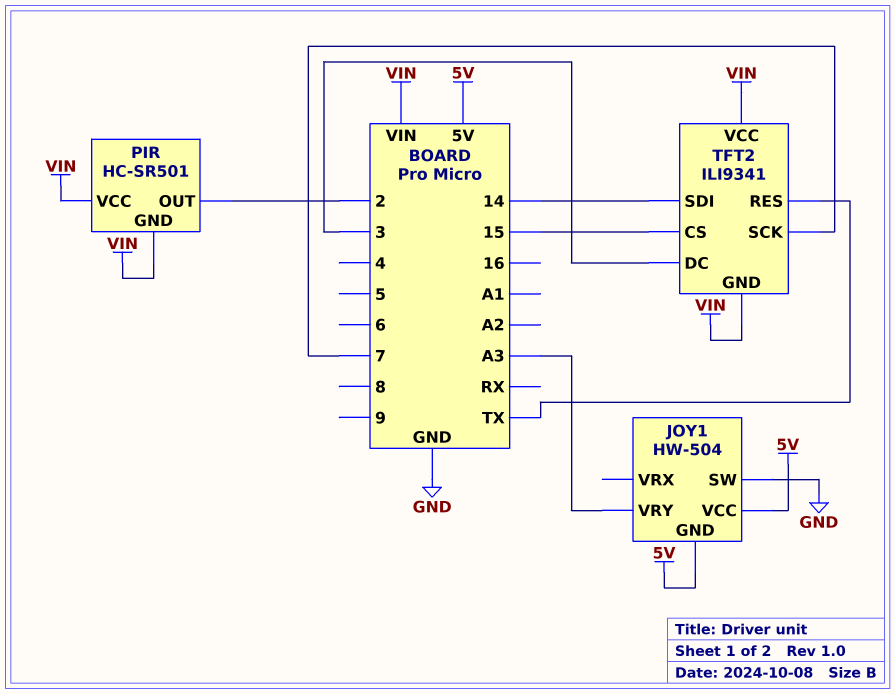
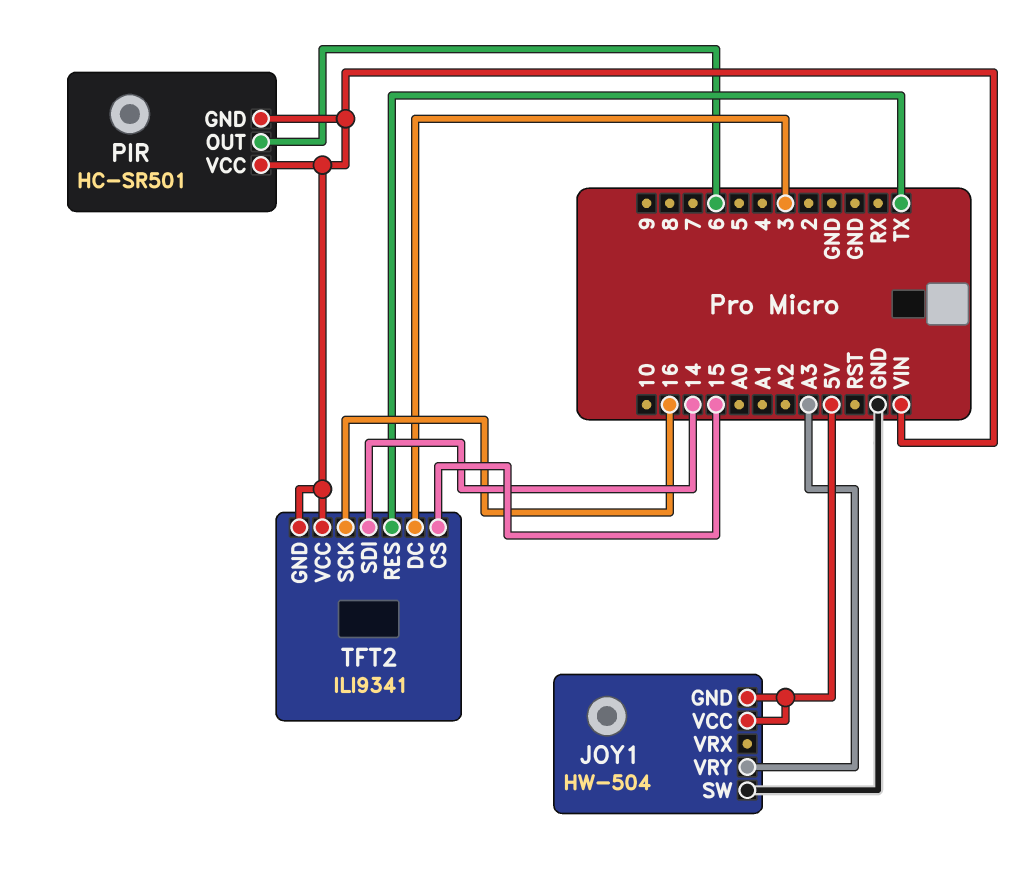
PIR pin OUT: 2 -> 6
TFT2 pin SCK: 7 -> 16

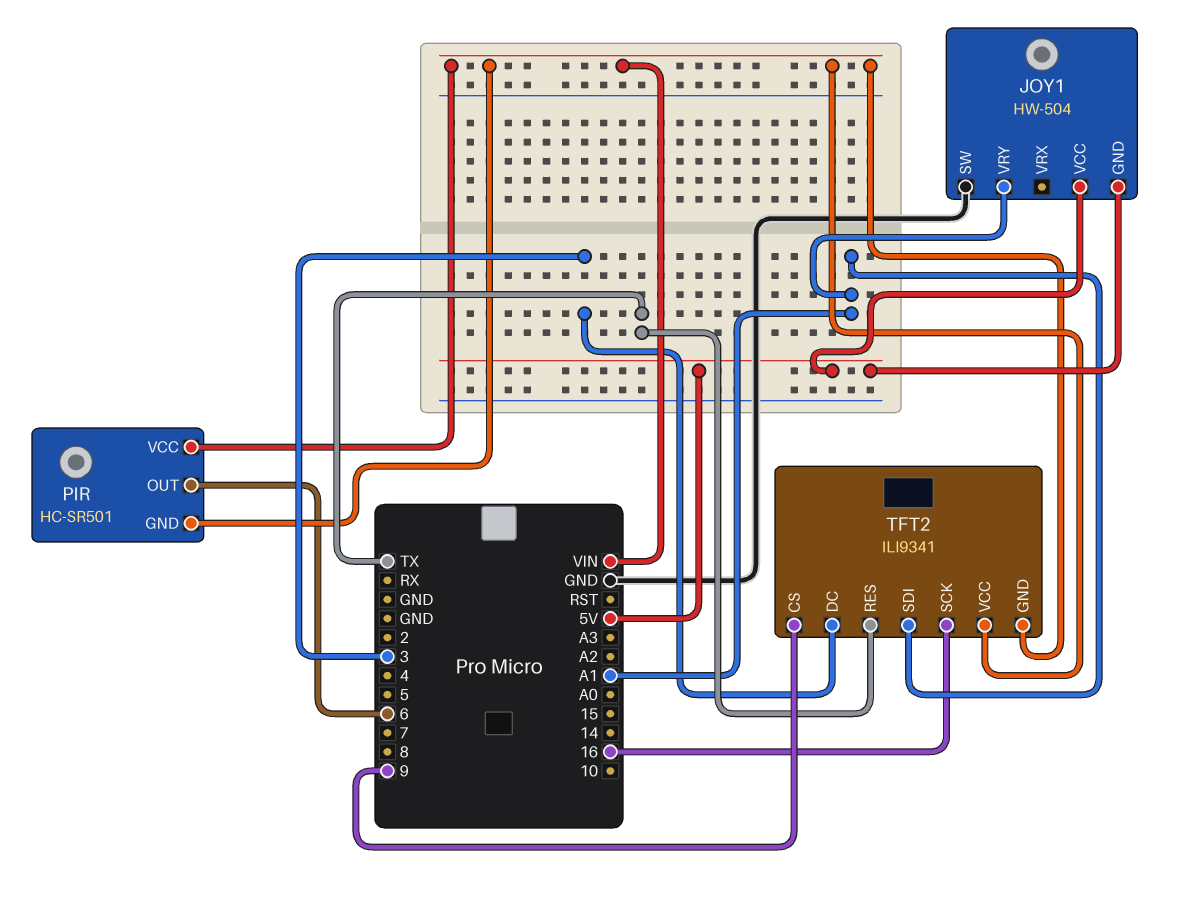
JOY1 pin VRY: A3 -> A1
TFT2 pin CS: 15 -> 9
TFT2 pin SDI: 14 -> A1

